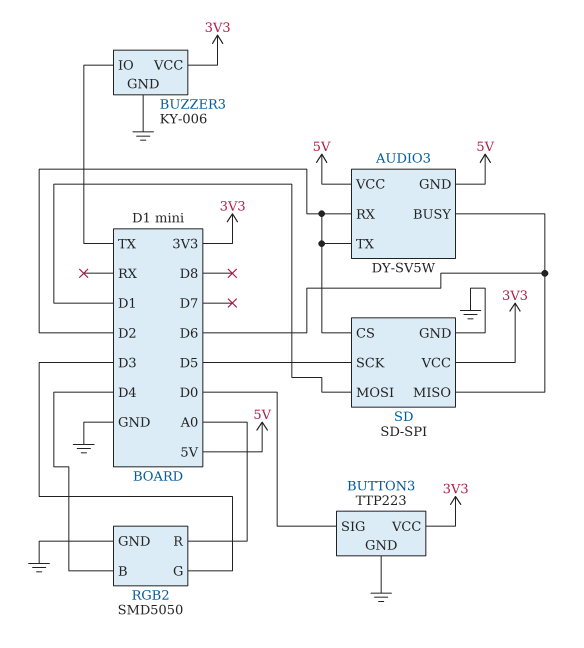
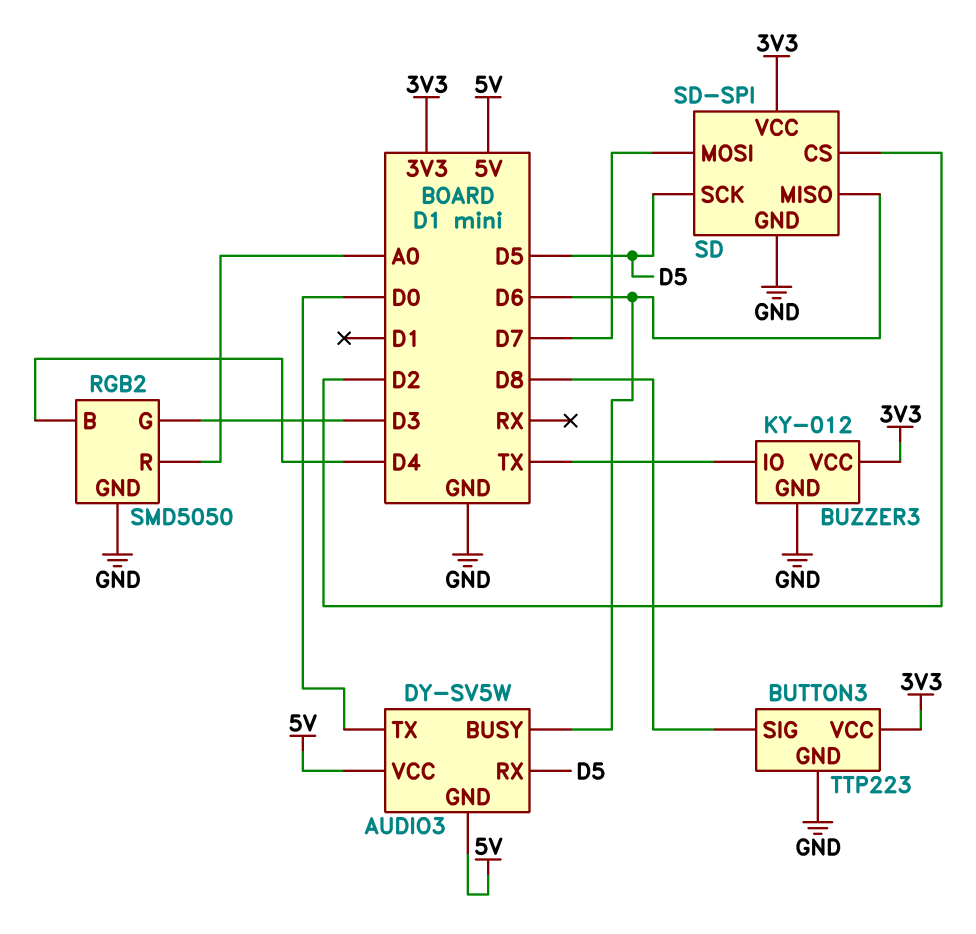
AUDIO3 pin RX: D2 -> D5
AUDIO3 pin TX: D2 -> D0
BUTTON3 pin SIG: D0 -> D8
BUZZER3: KY-006 -> KY-012
SD pin MOSI: D1 -> D7

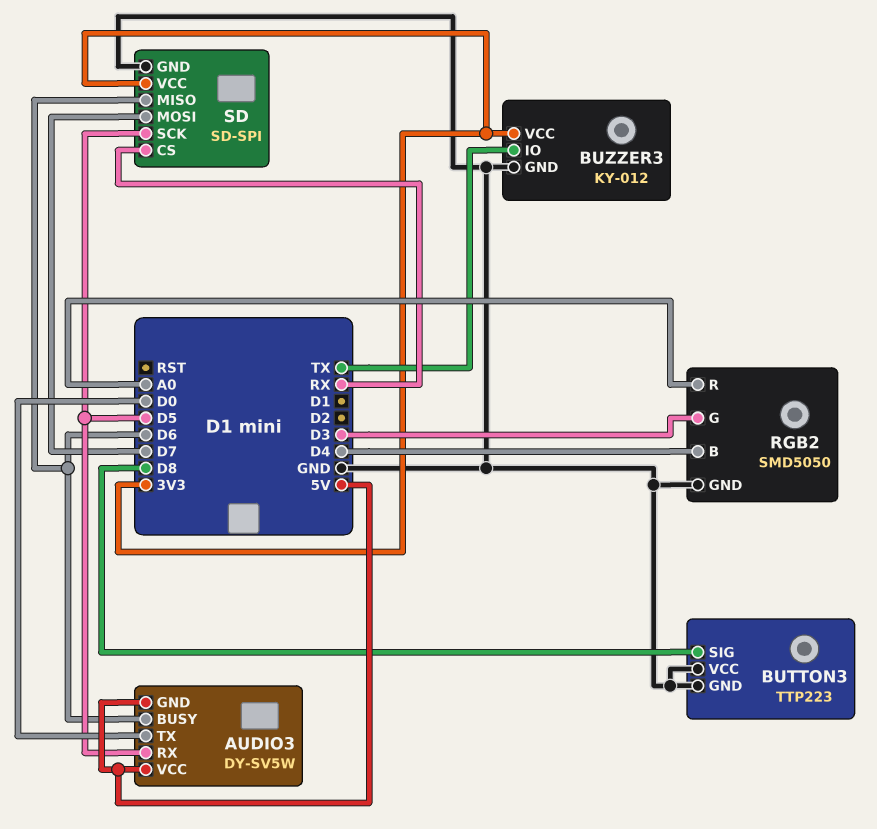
BUTTON3 pin VCC: 3V3 -> GND
SD pin CS: D2 -> RX

